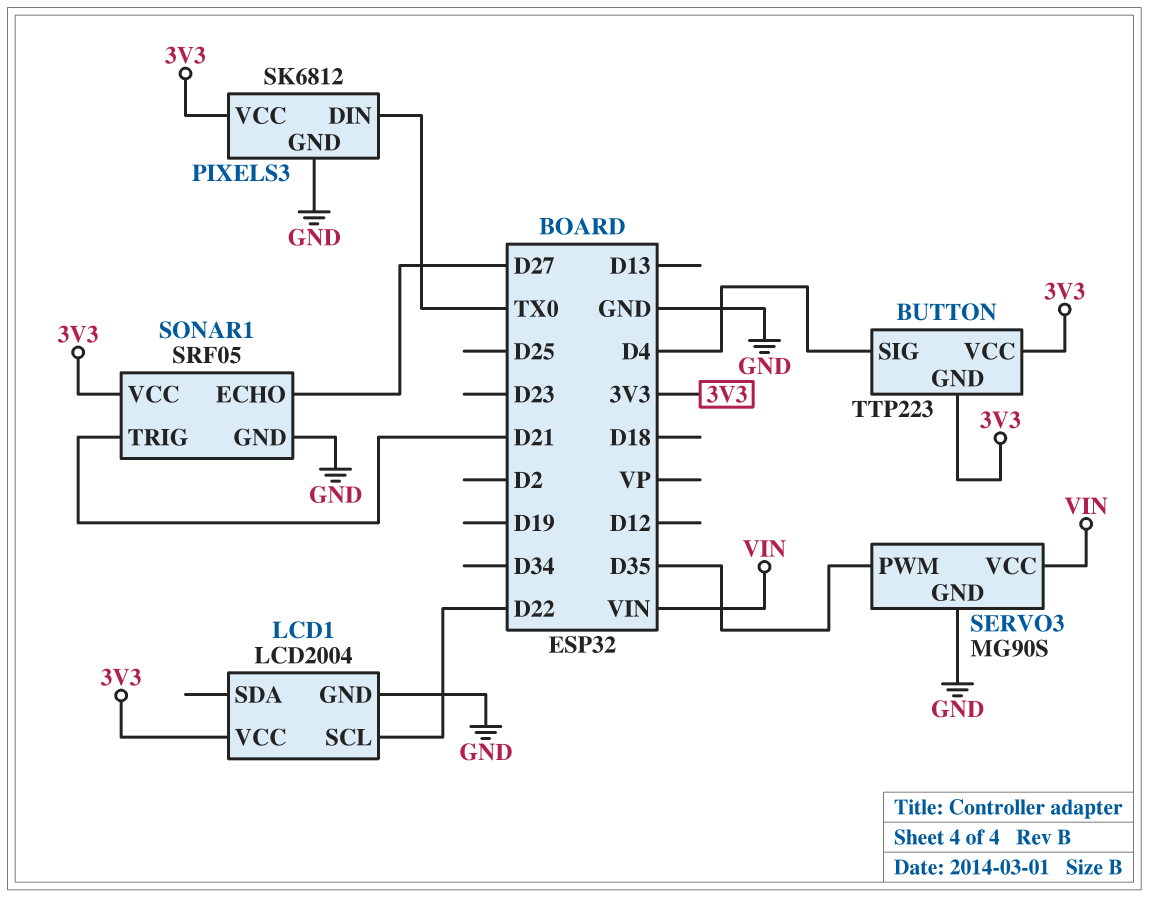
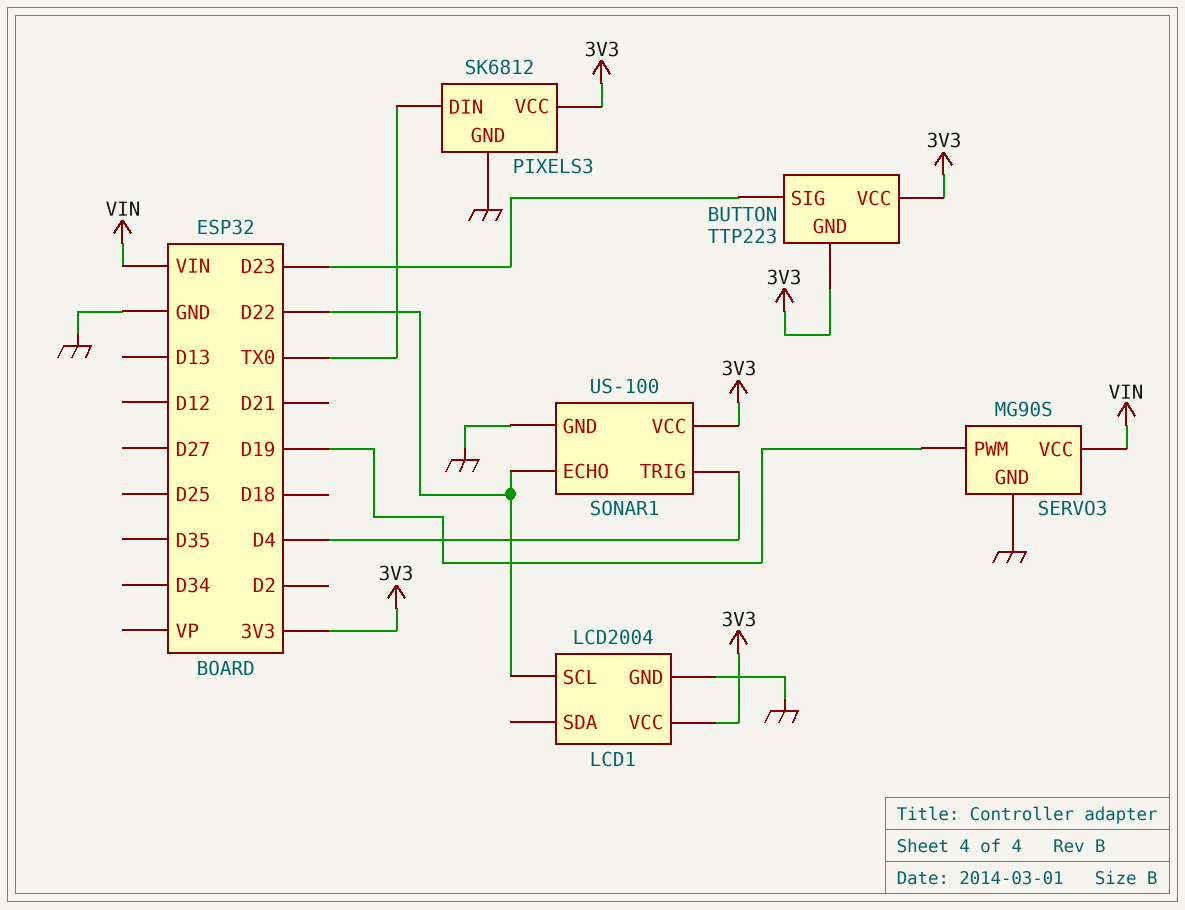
BUTTON pin SIG: D4 -> D23
SERVO3 pin PWM: D35 -> D19
SONAR1: SRF05 -> US-100
SONAR1 pin ECHO: D27 -> D22
SONAR1 pin TRIG: D21 -> D4

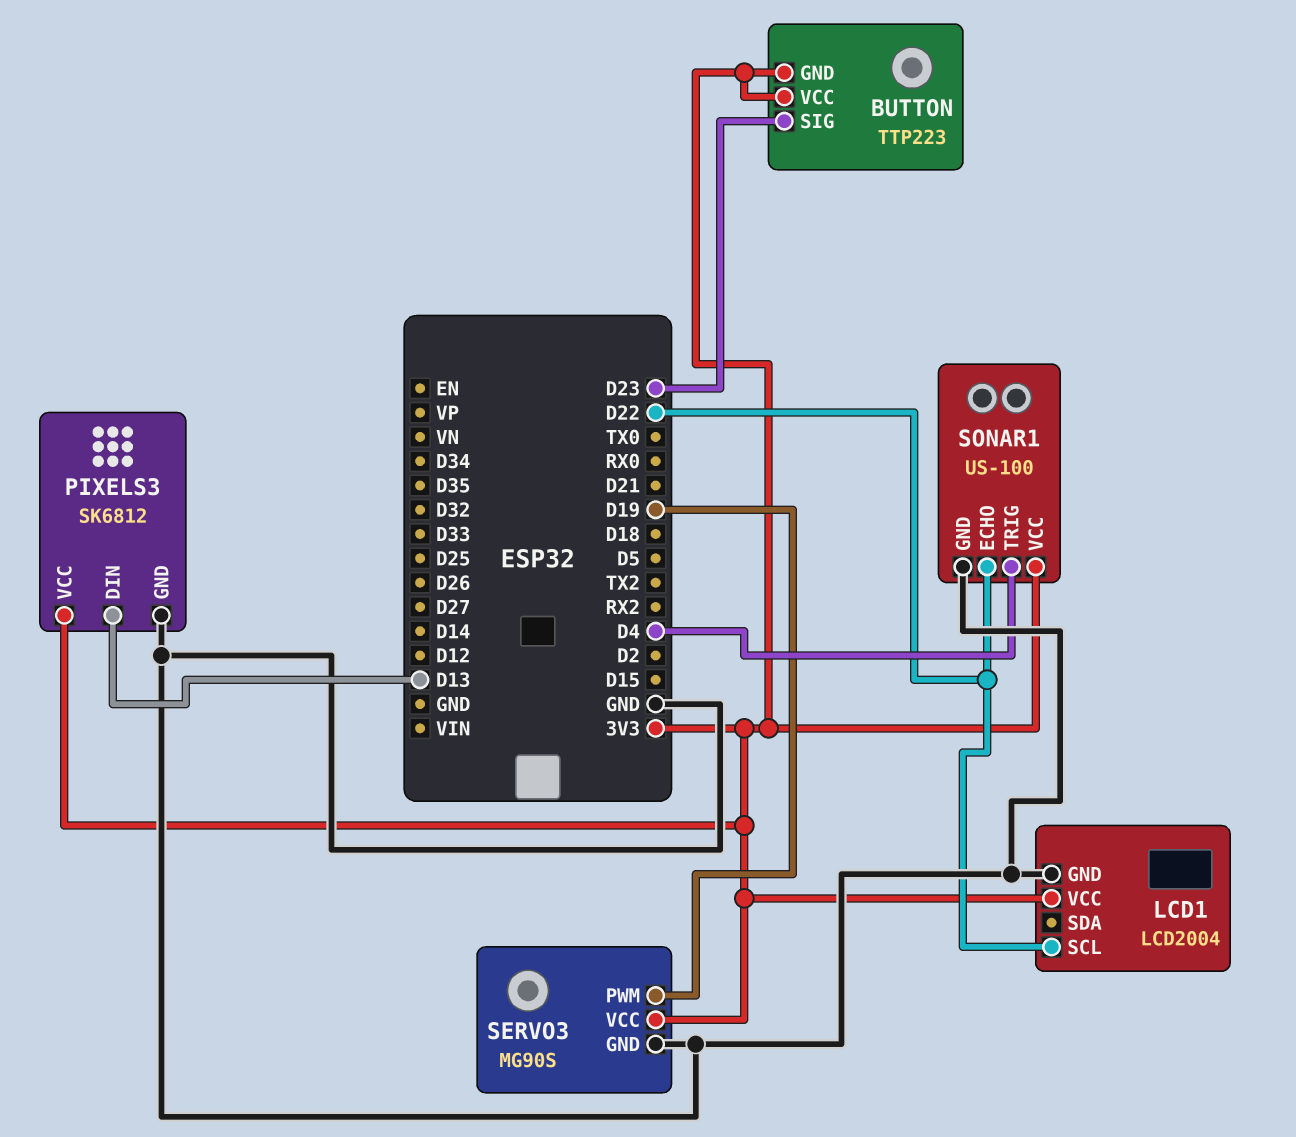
PIXELS3 pin DIN: TX0 -> D13
SERVO3 pin VCC: VIN -> 3V3

